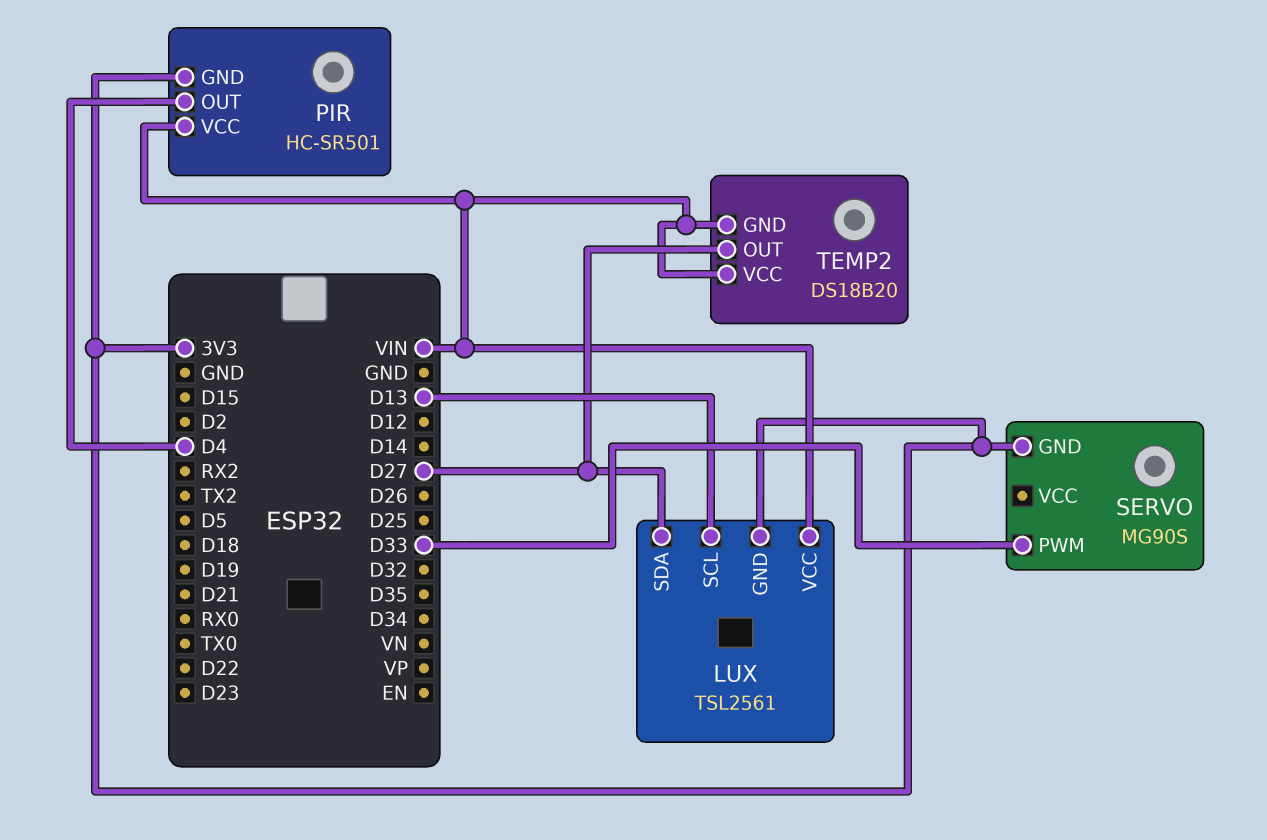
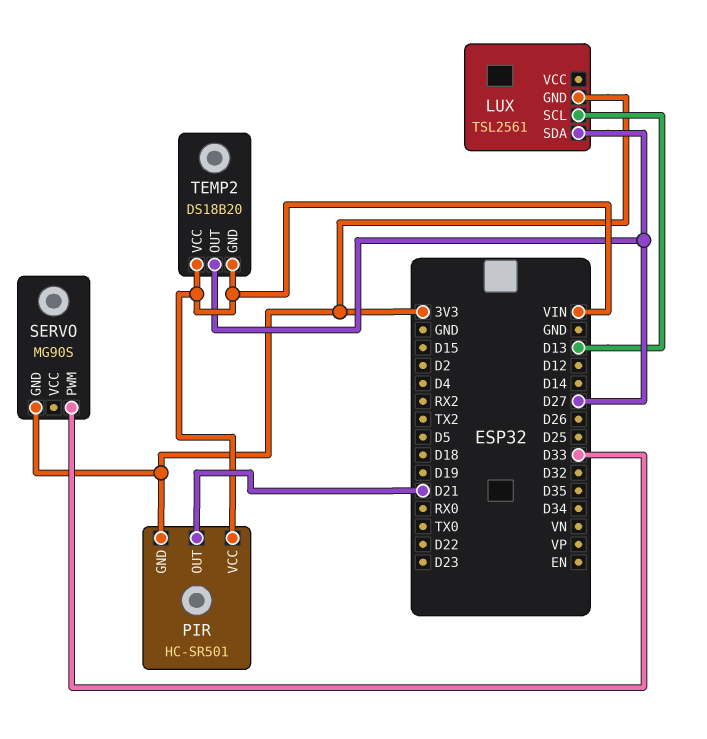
LUX pin VCC: VIN -> none
PIR pin OUT: D4 -> D21

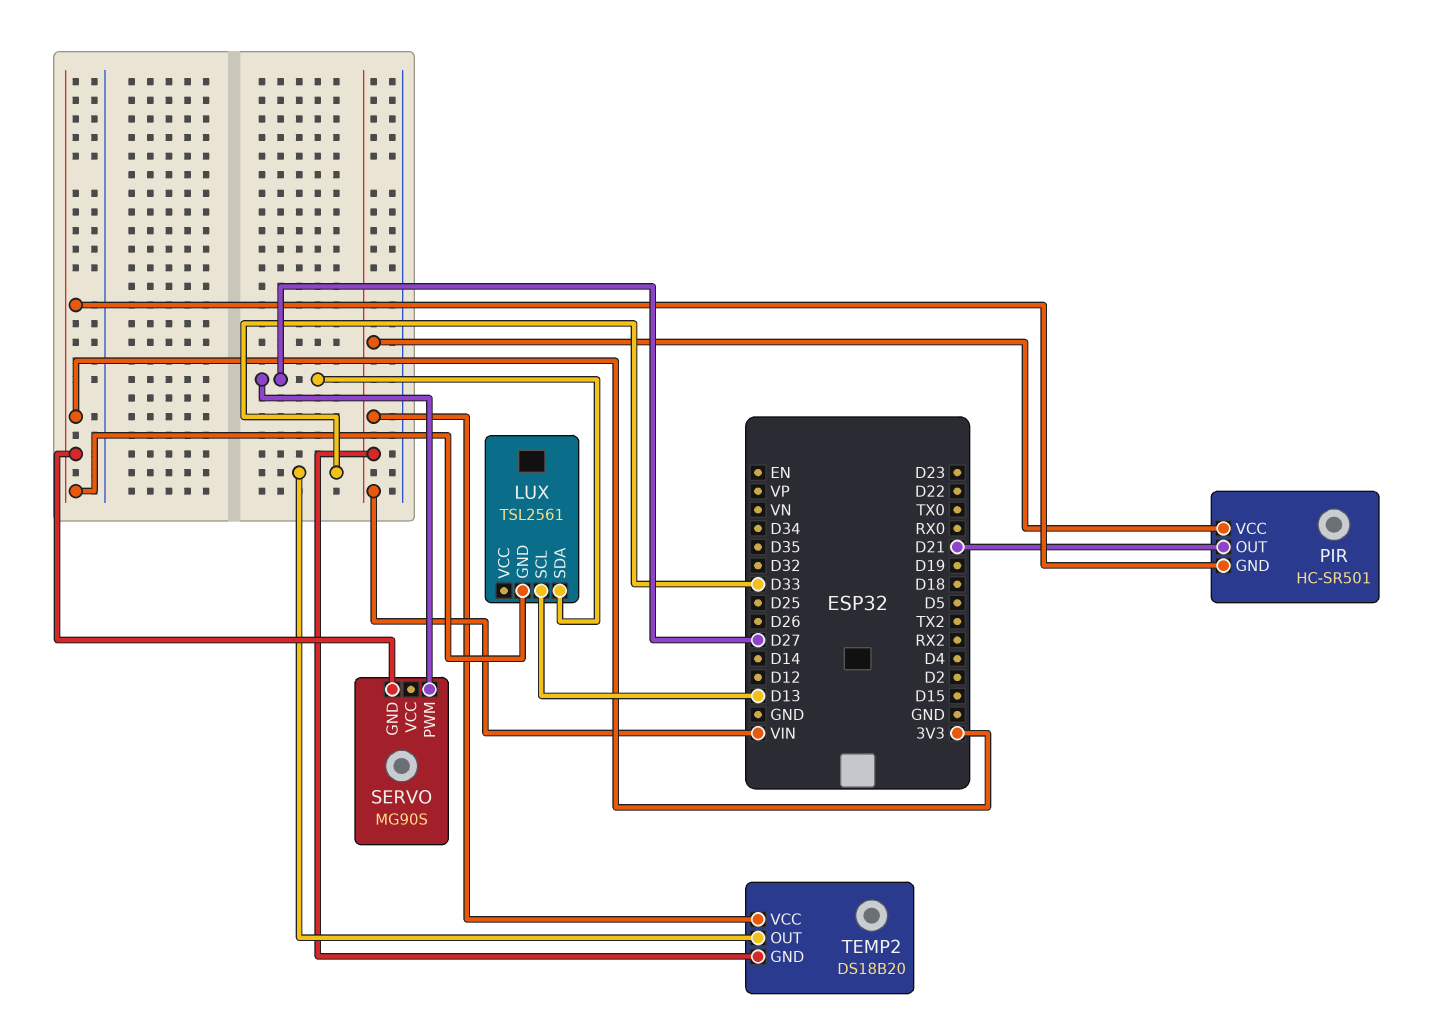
SERVO pin PWM: D33 -> D27
TEMP2 pin OUT: D27 -> D33

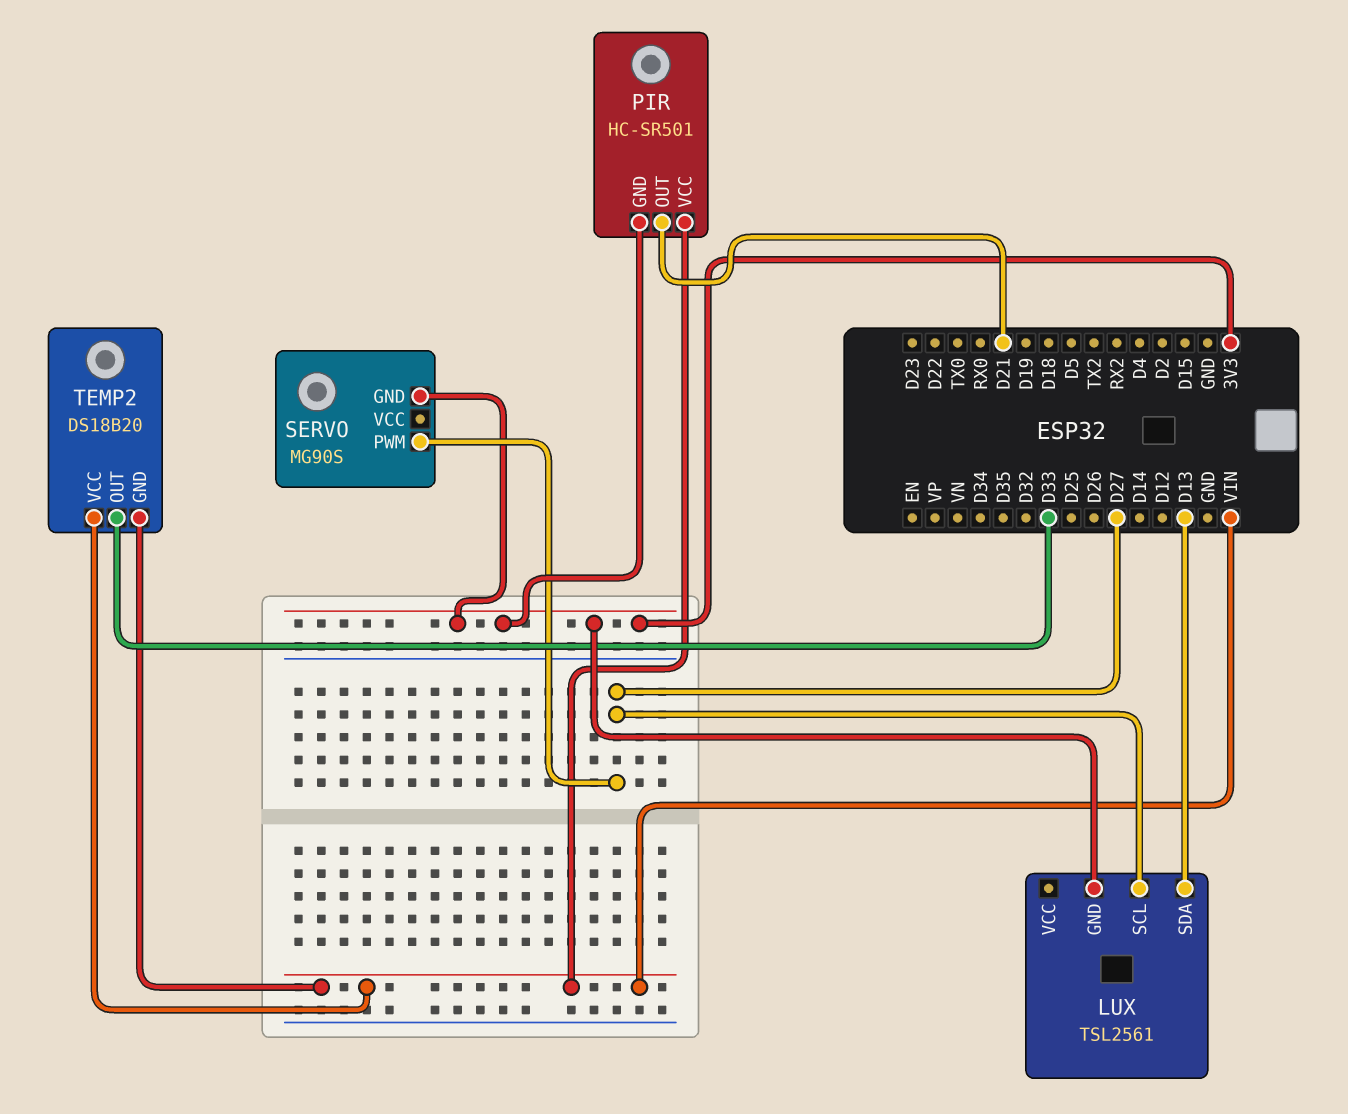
LUX pin SCL: D13 -> D27
LUX pin SDA: D27 -> D13

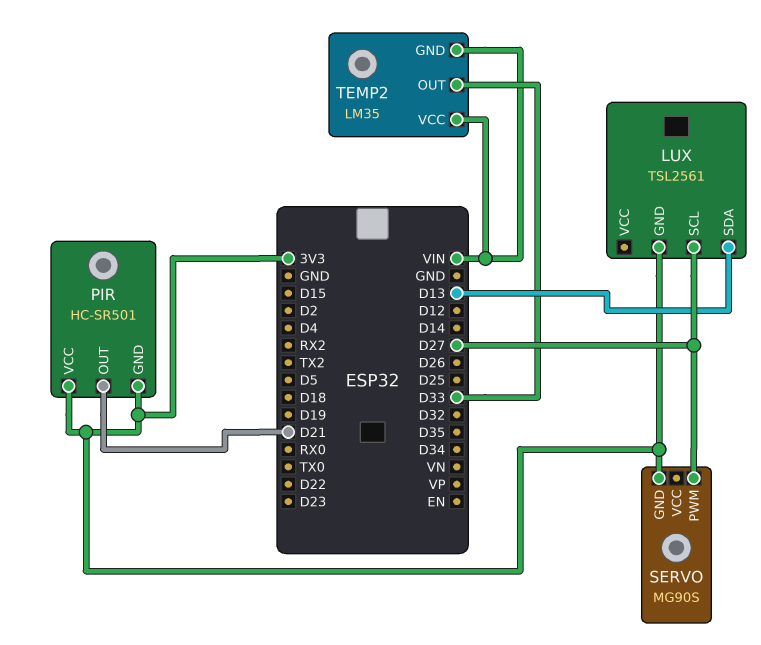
PIR pin VCC: VIN -> 3V3
TEMP2: DS18B20 -> LM35

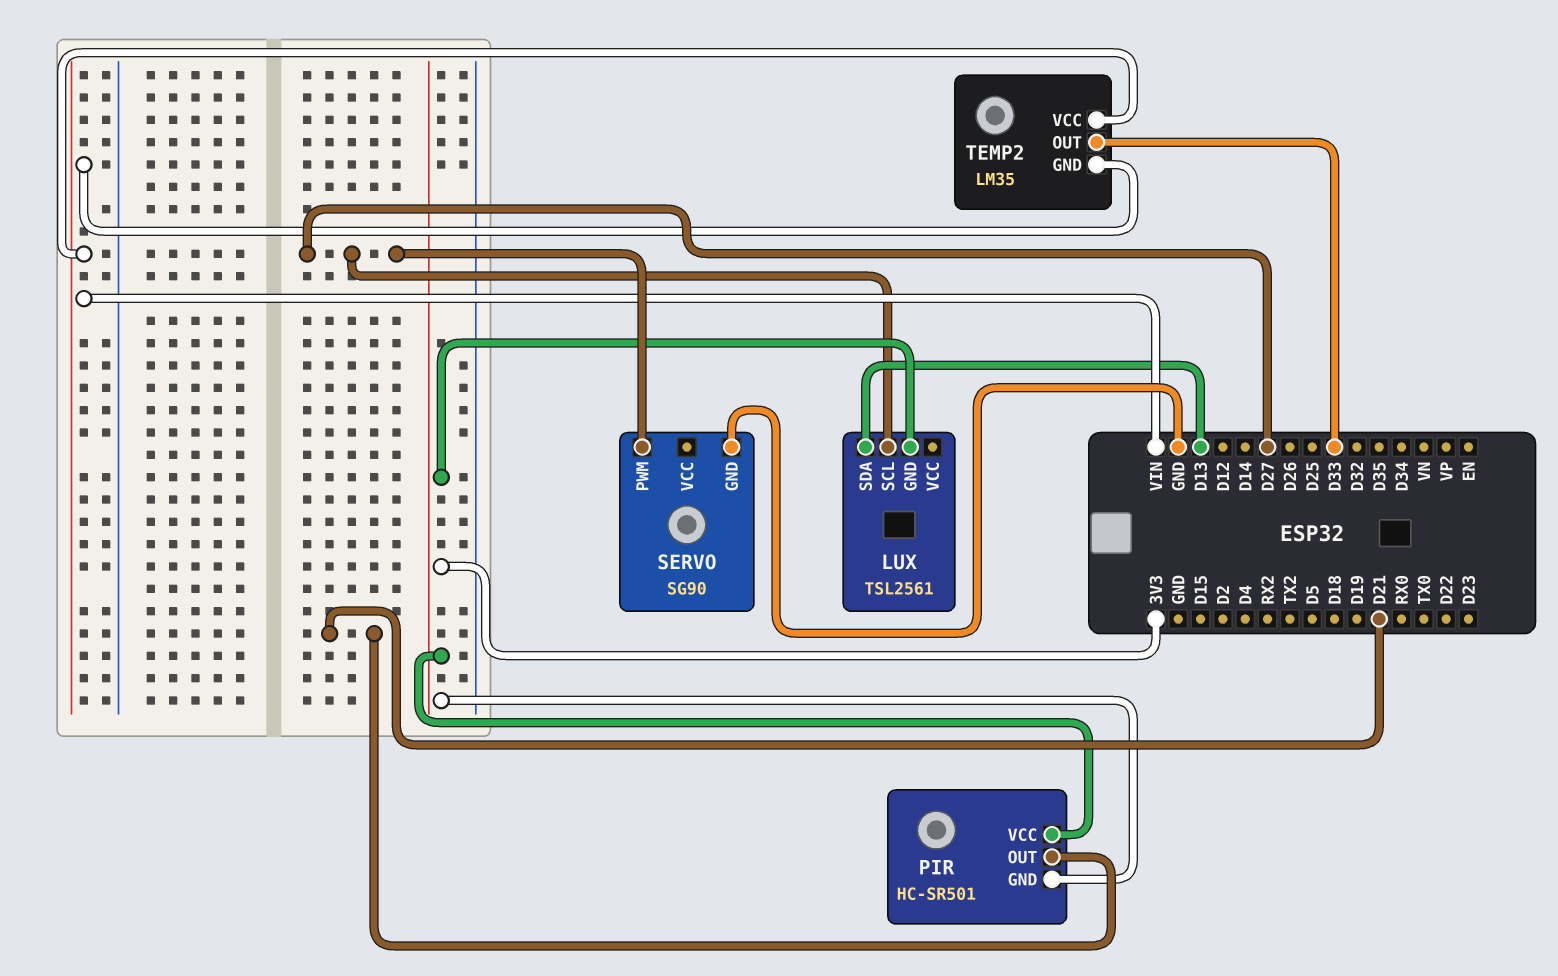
SERVO: MG90S -> SG90
SERVO pin GND: 3V3 -> GND

